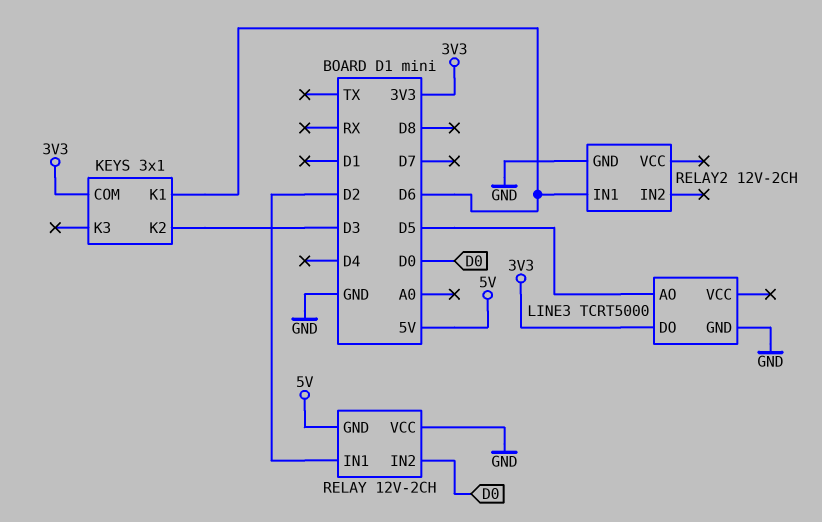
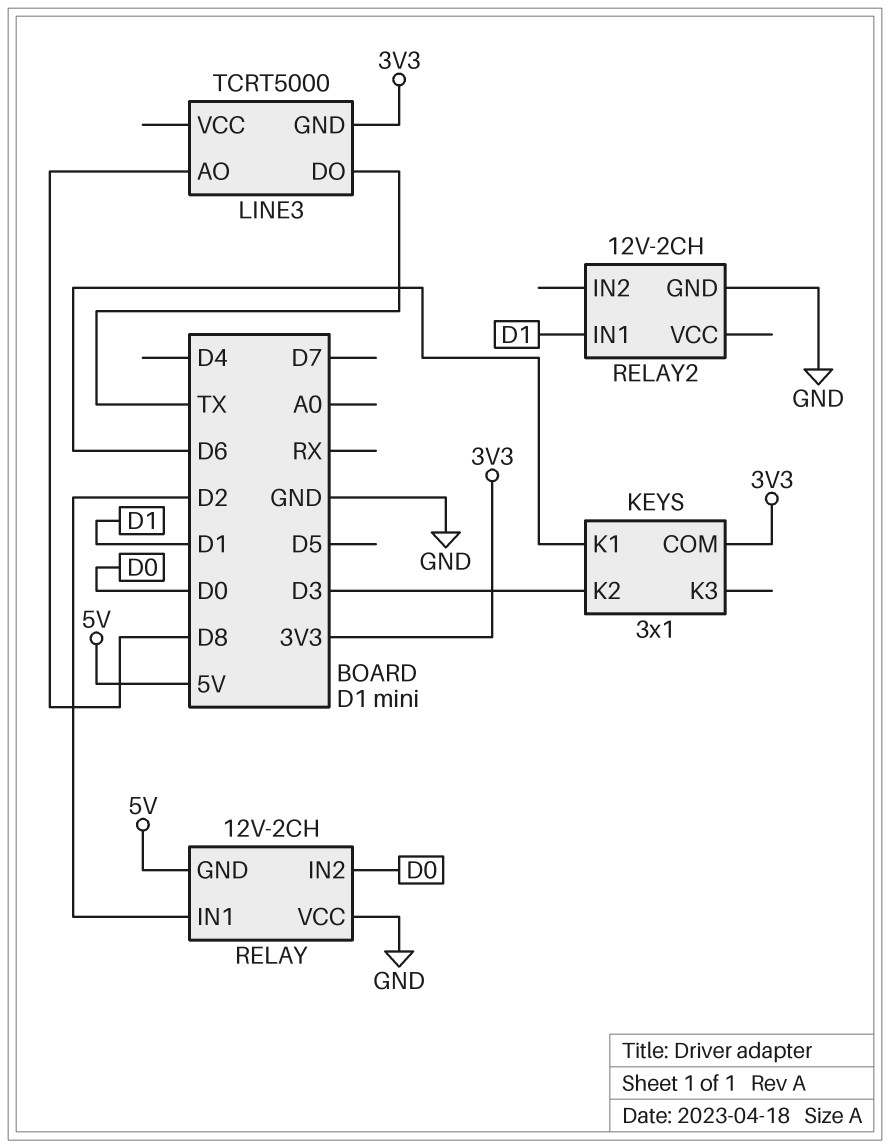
LINE3 pin AO: D5 -> D8
LINE3 pin DO: 3V3 -> TX
LINE3 pin GND: GND -> 3V3
RELAY2 pin IN1: D6 -> D1

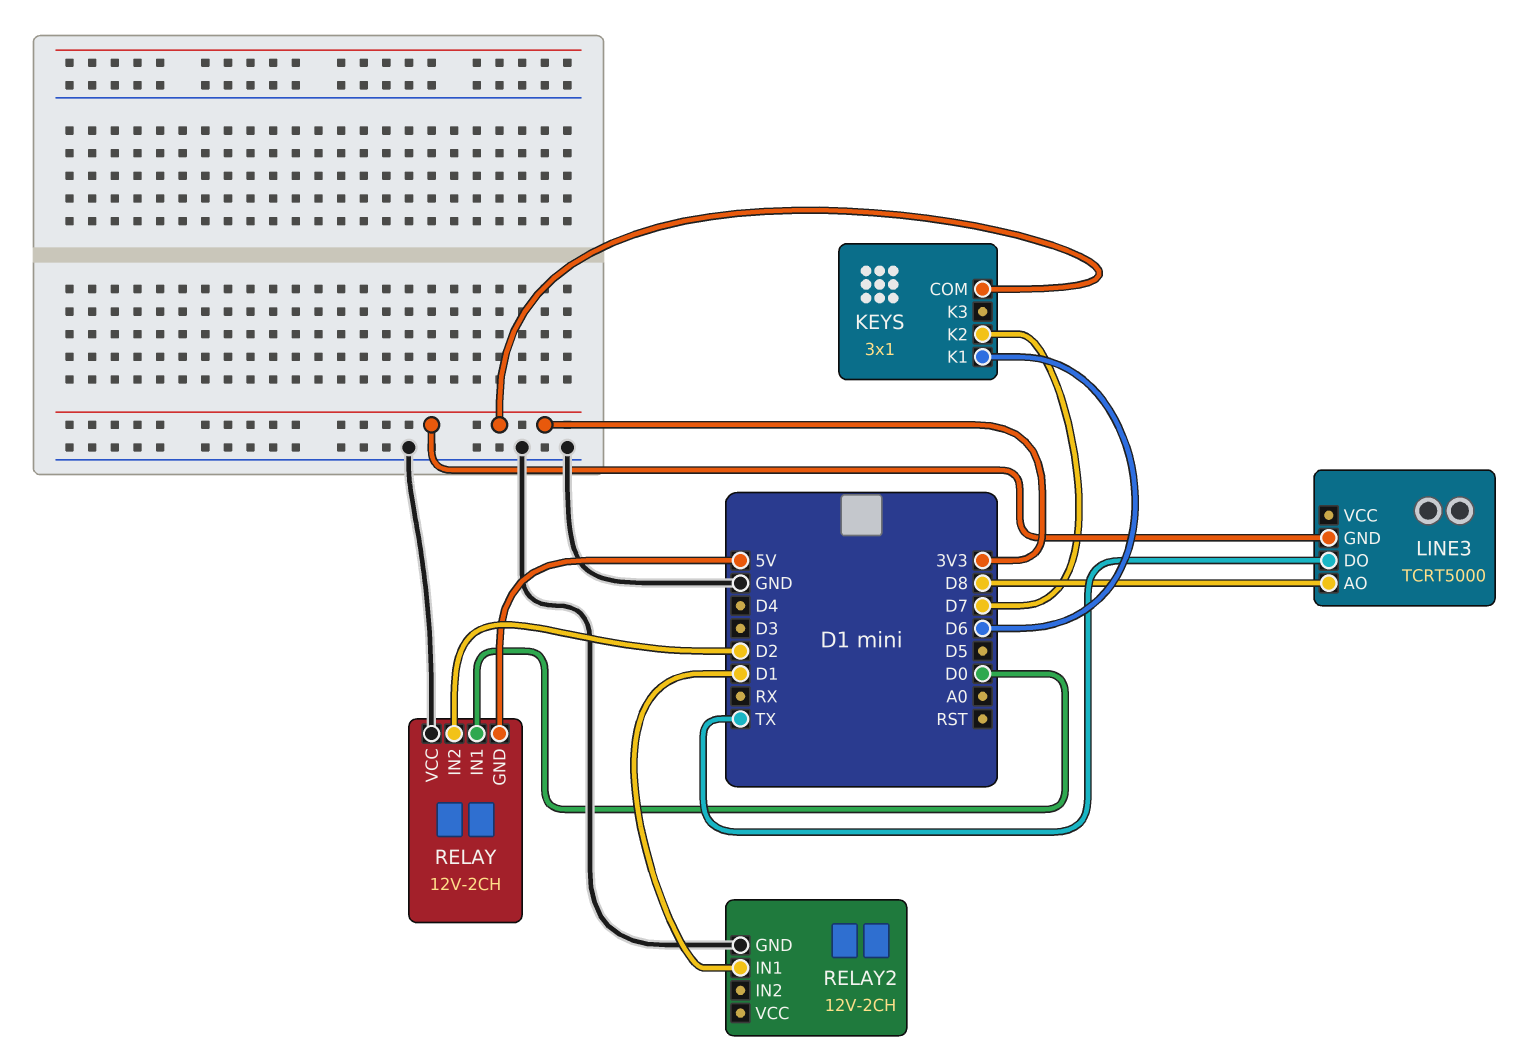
KEYS pin K2: D3 -> D7
RELAY pin IN1: D2 -> D0
RELAY pin IN2: D0 -> D2

